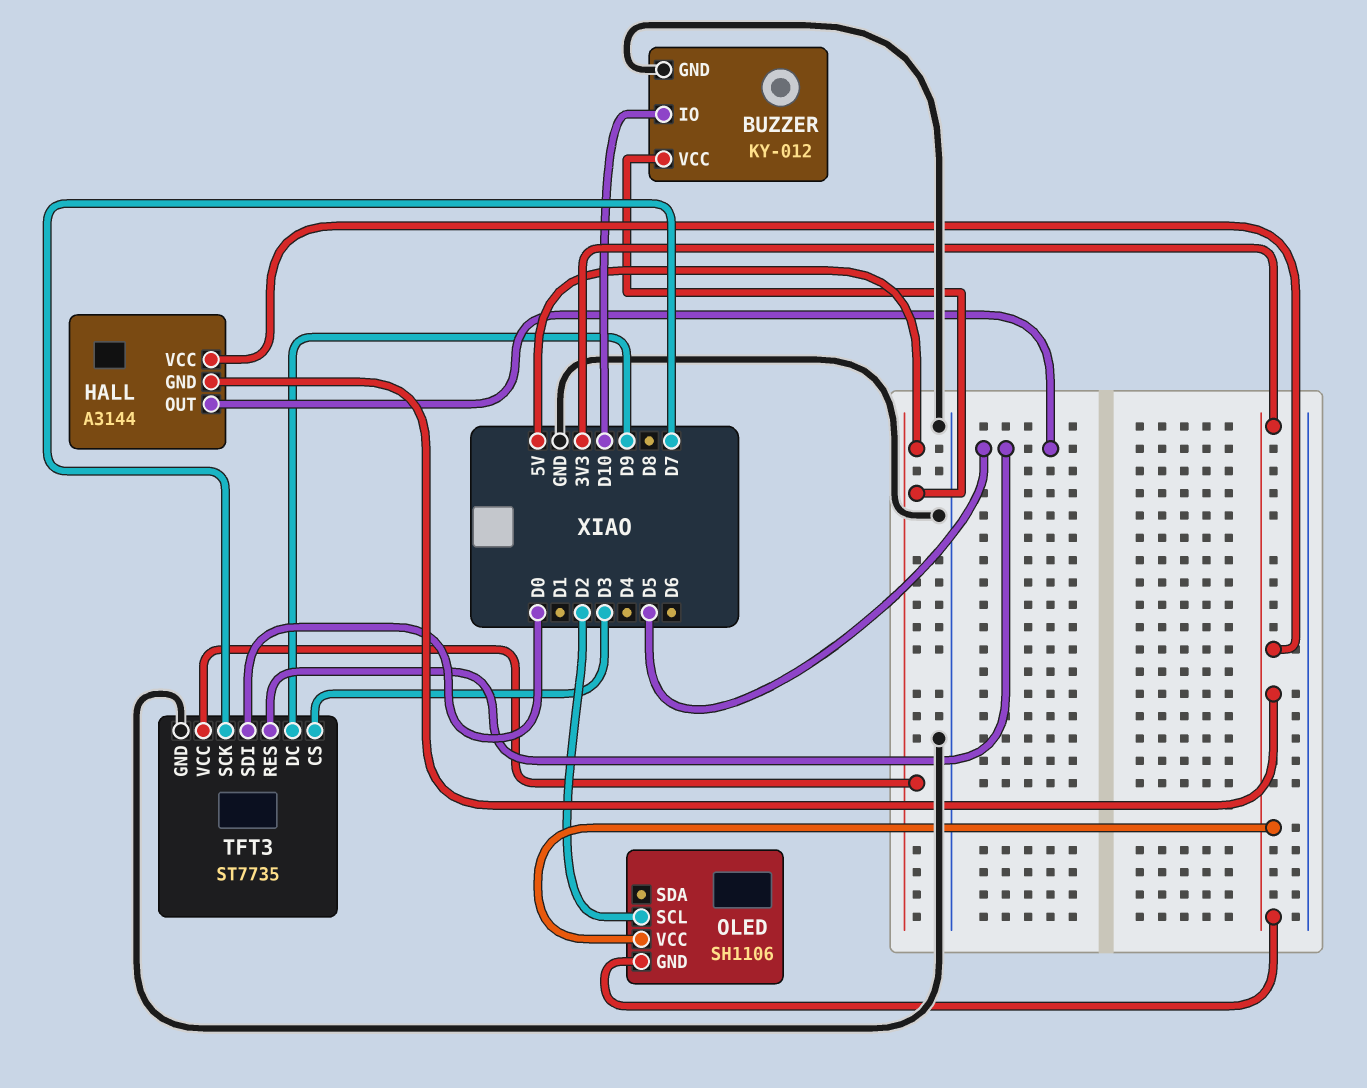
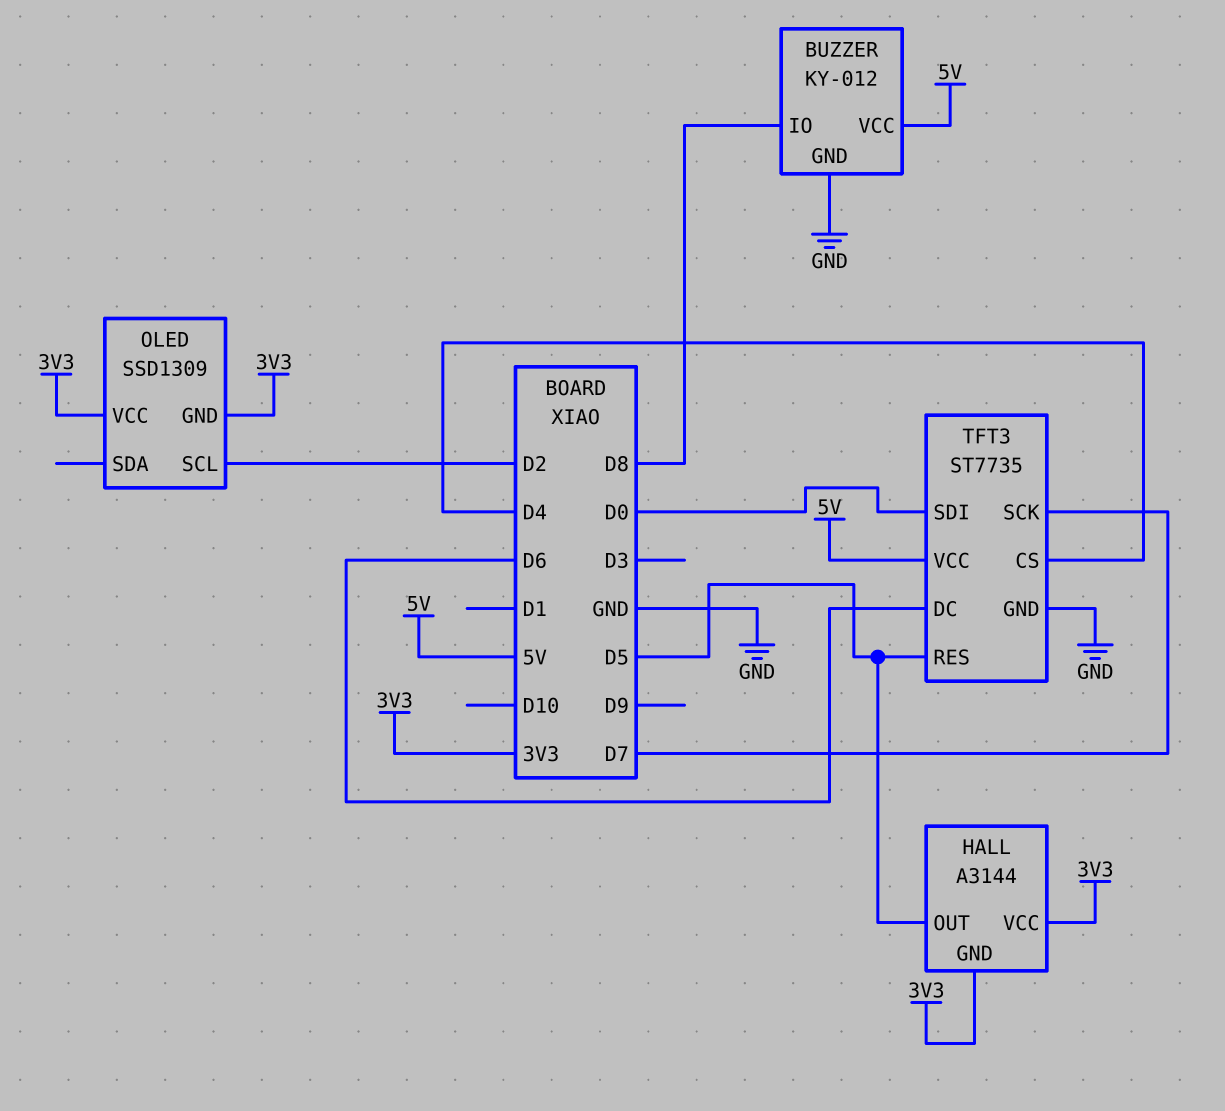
BUZZER pin IO: D10 -> D8
OLED: SH1106 -> SSD1309
TFT3 pin CS: D3 -> D4
TFT3 pin DC: D9 -> D6

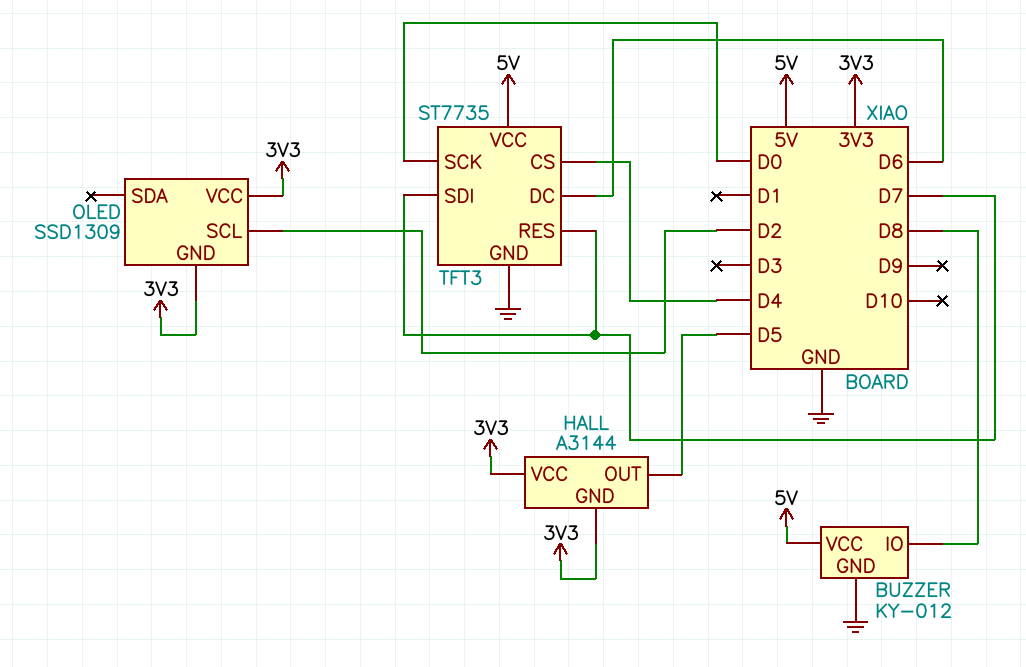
TFT3 pin RES: D5 -> D7
TFT3 pin SCK: D7 -> D0
TFT3 pin SDI: D0 -> D7

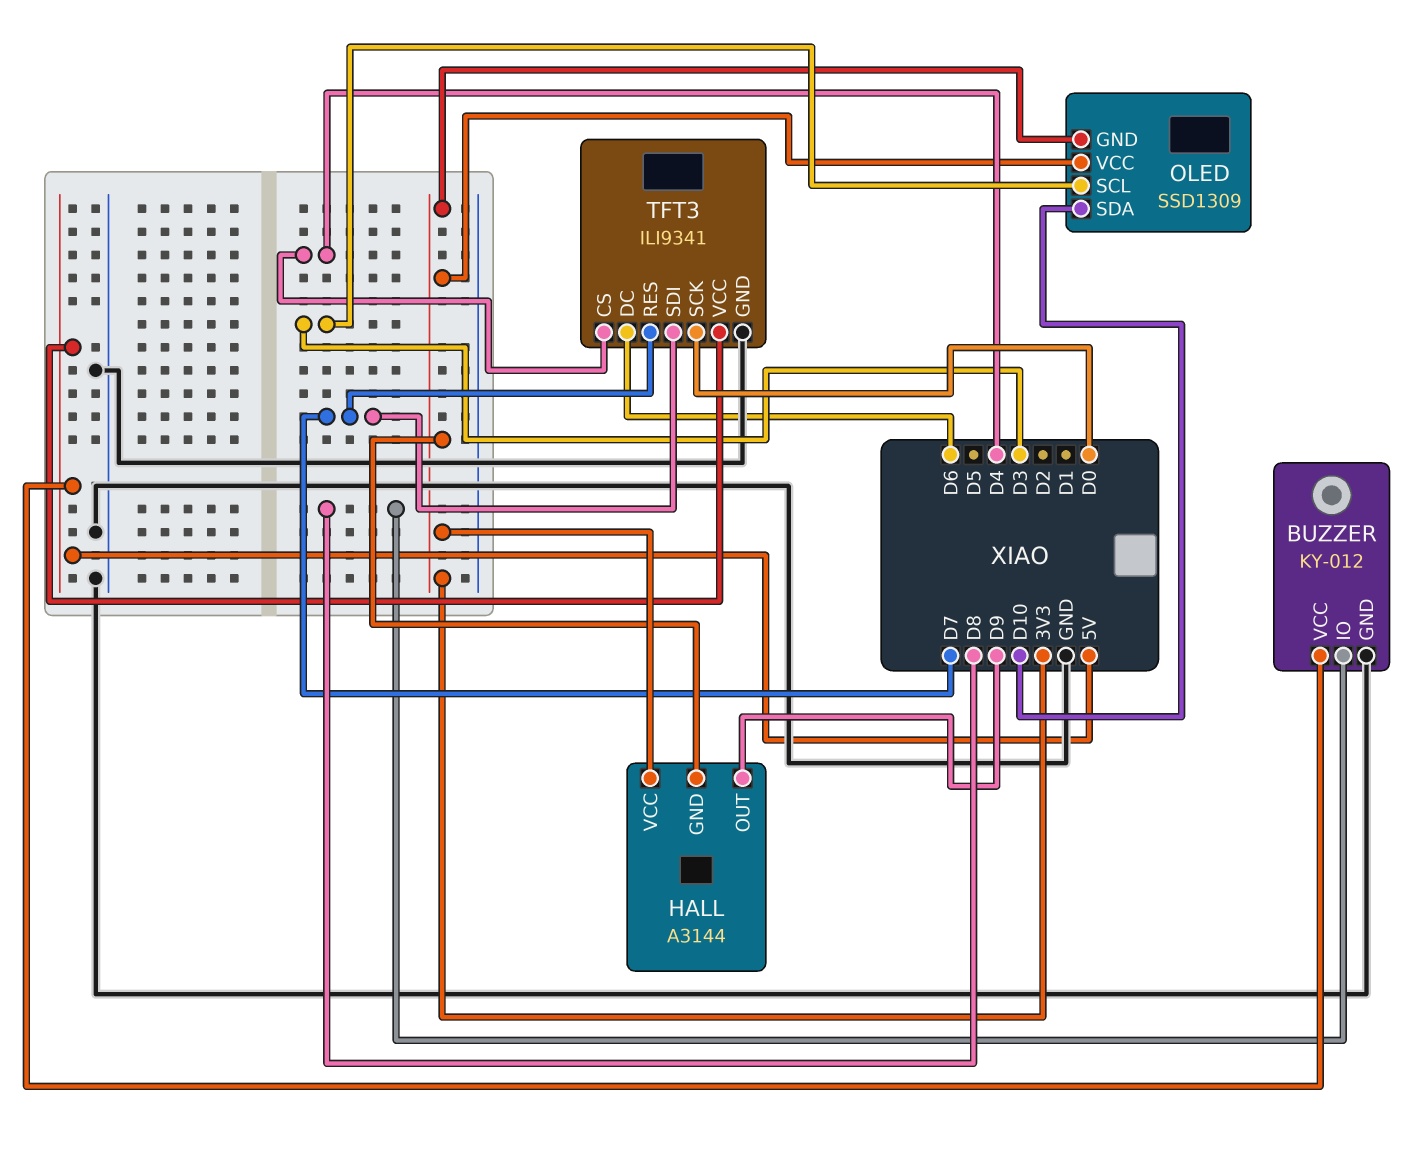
HALL pin OUT: D5 -> D9
OLED pin SCL: D2 -> D3
OLED pin SDA: none -> D10
TFT3: ST7735 -> ILI9341

